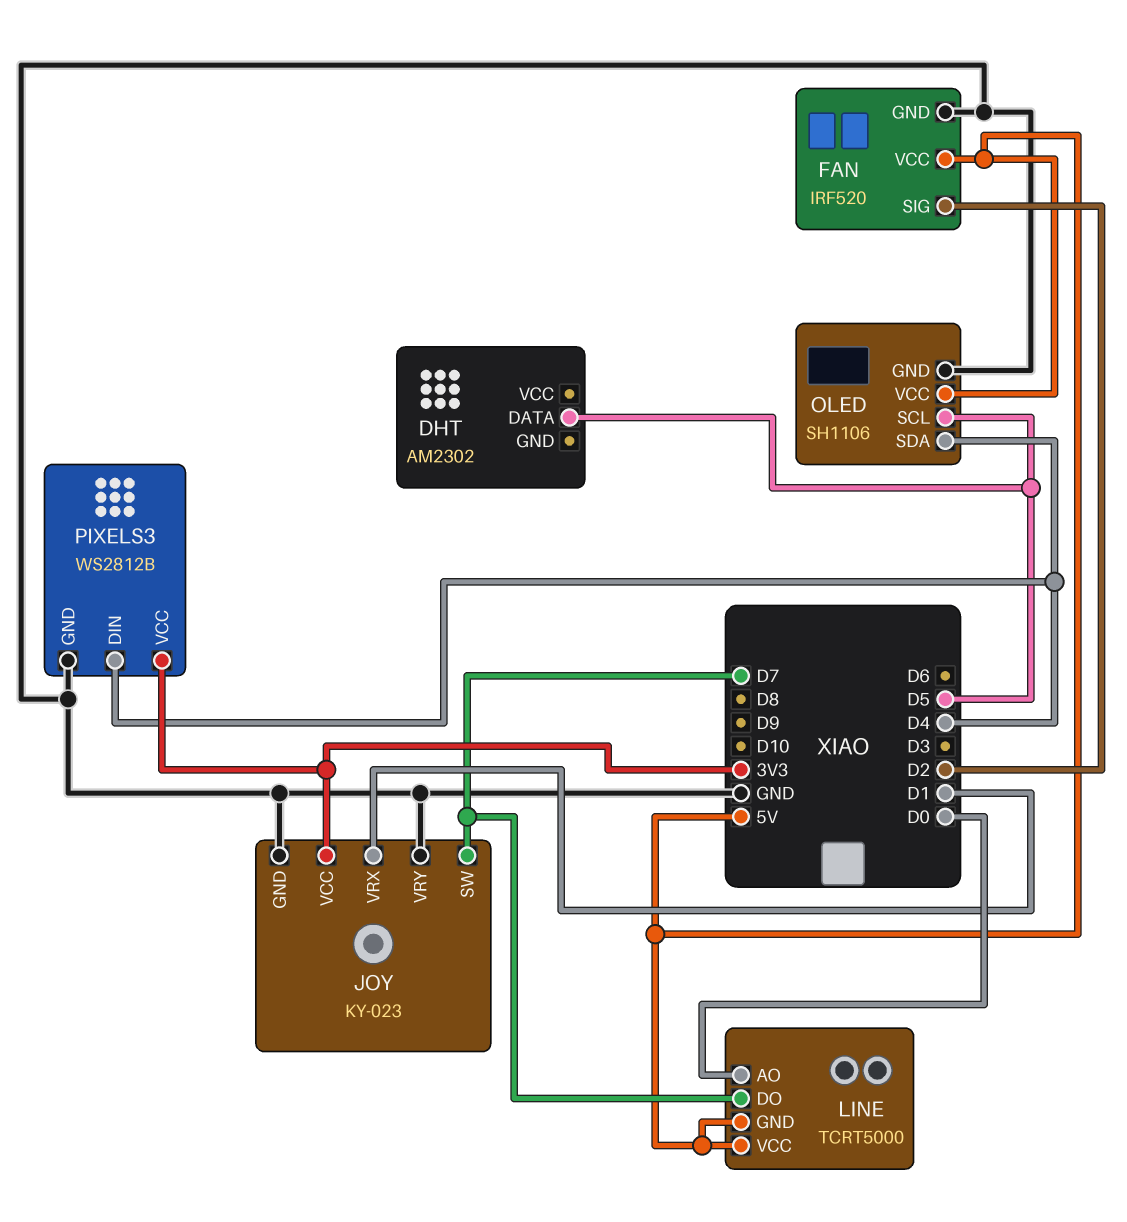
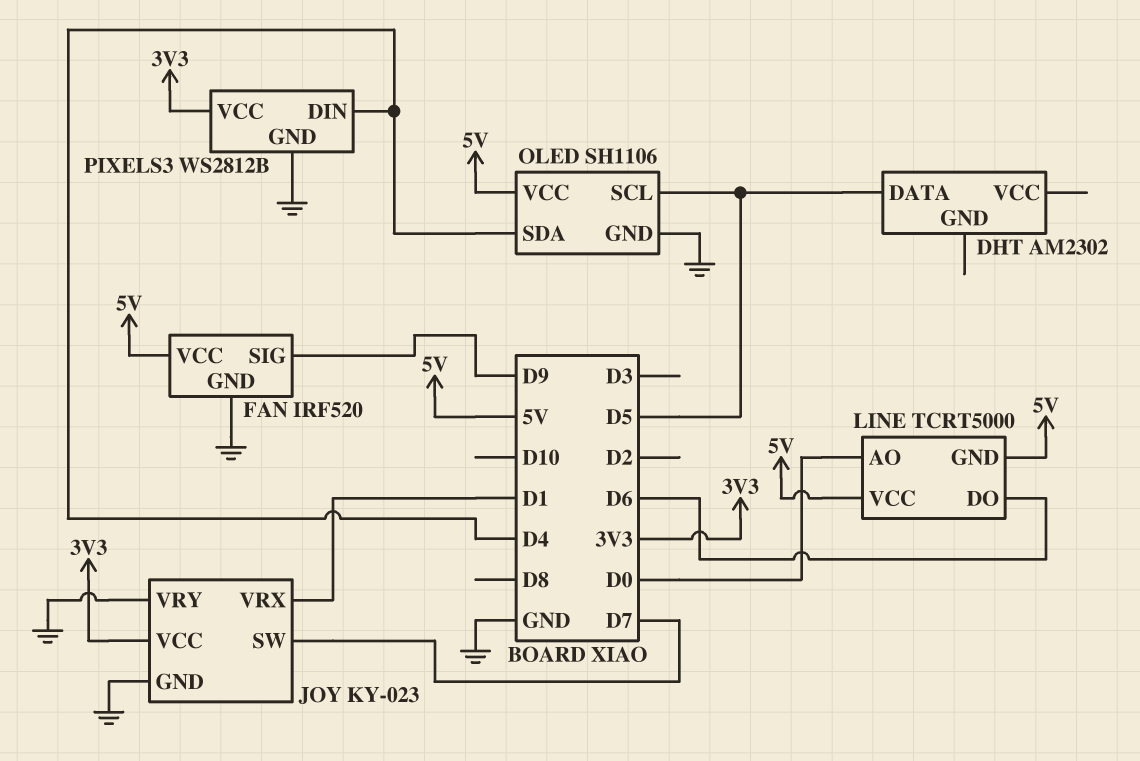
FAN pin SIG: D2 -> D9
LINE pin DO: D7 -> D6

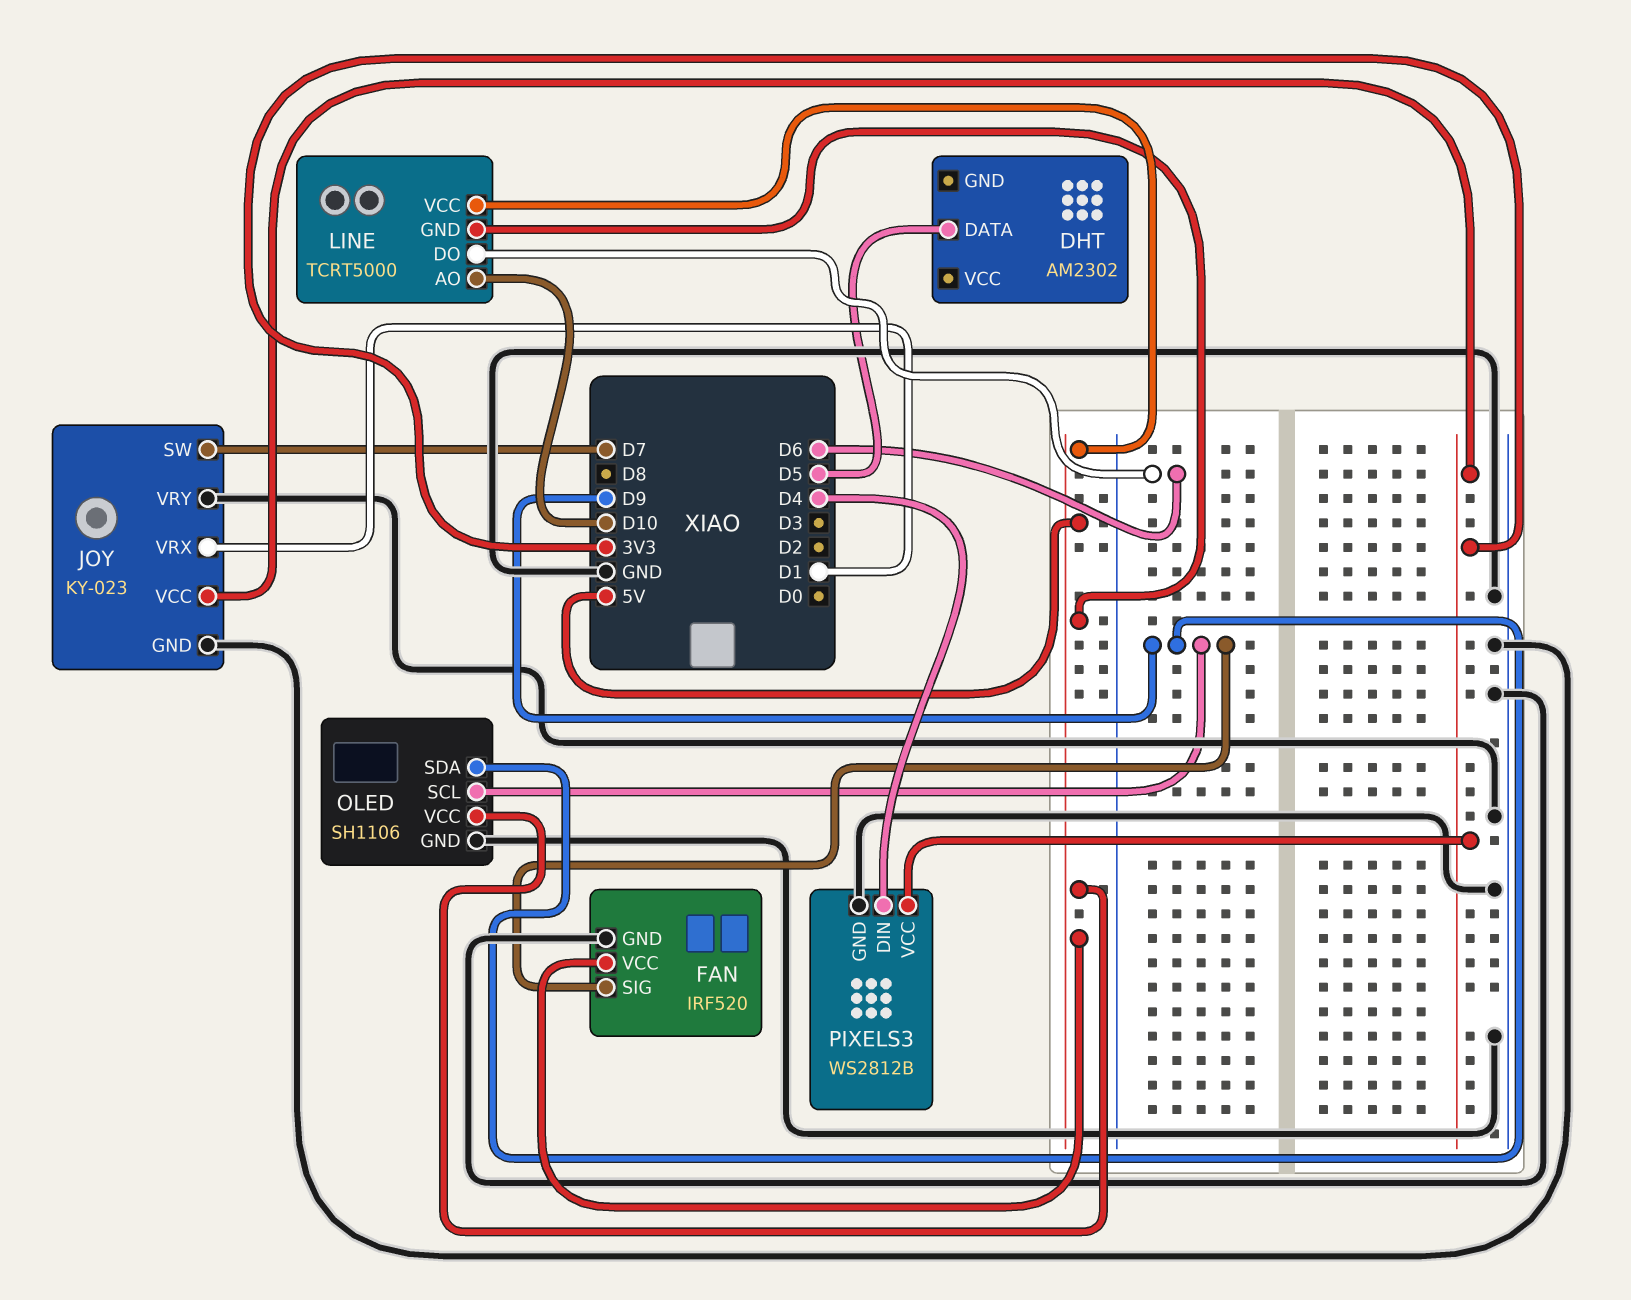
LINE pin AO: D0 -> D10
OLED pin SCL: D5 -> D9
OLED pin SDA: D4 -> D9

